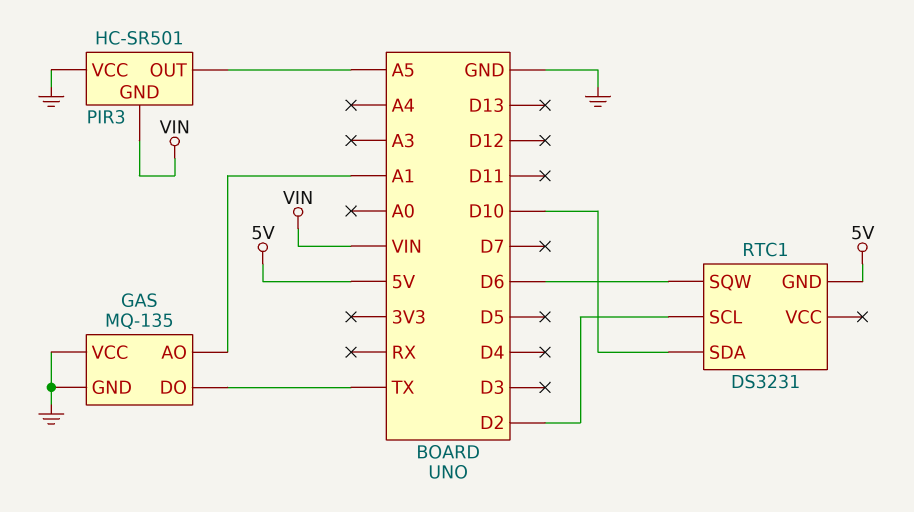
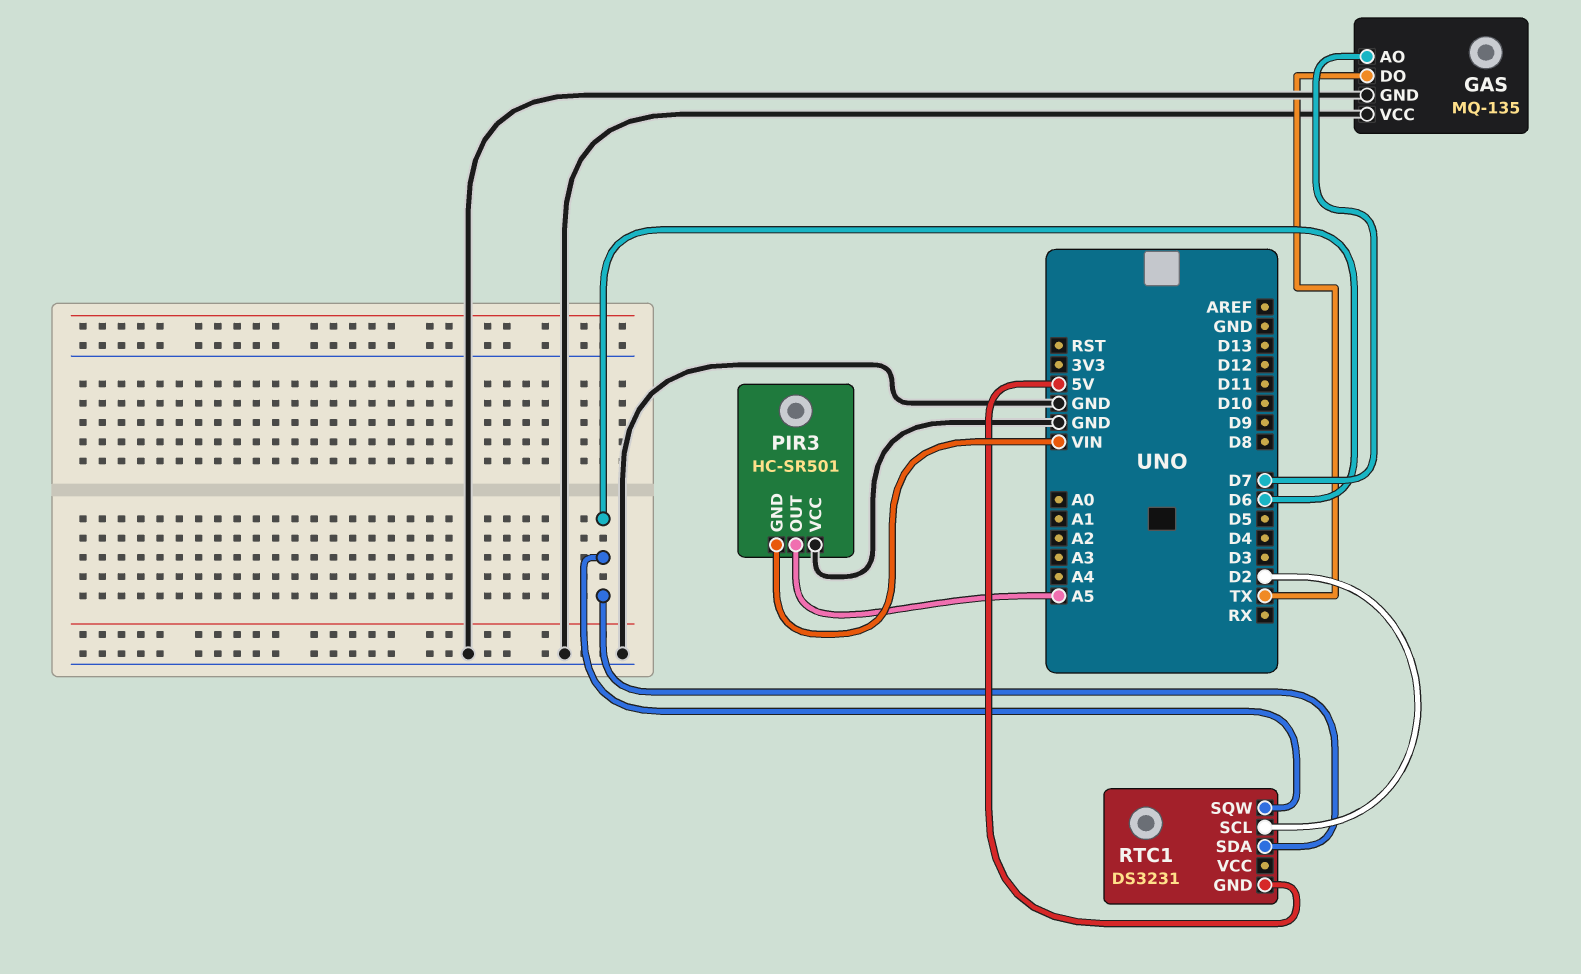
GAS pin AO: A1 -> D7
RTC1 pin SDA: D10 -> D6

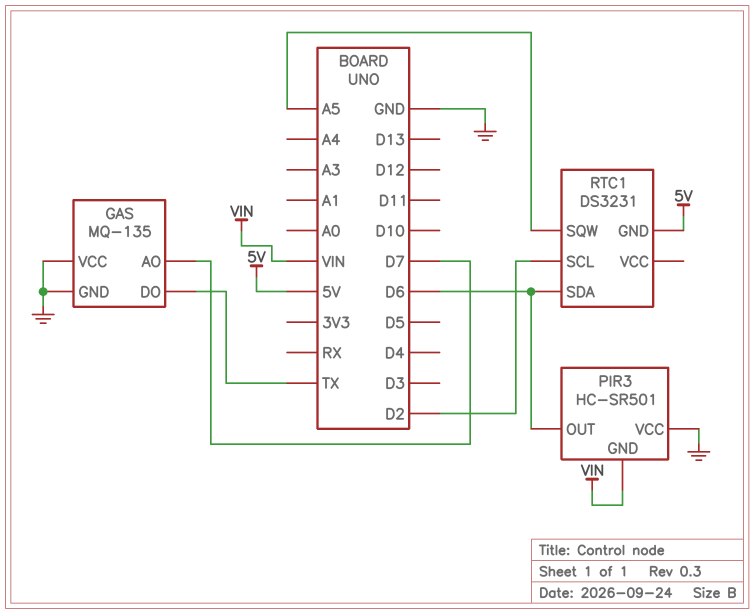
PIR3 pin OUT: A5 -> D6
RTC1 pin SQW: D6 -> A5

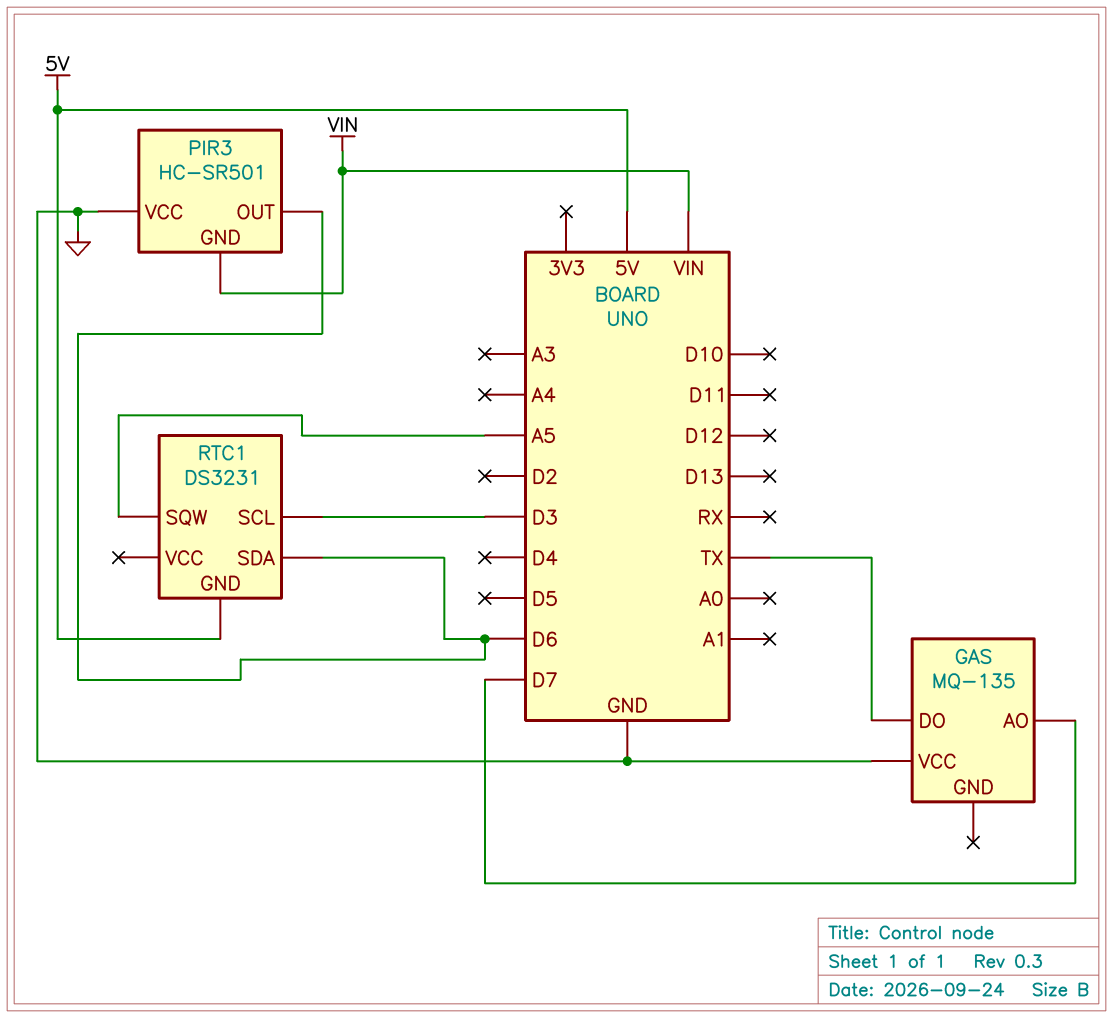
GAS pin GND: GND -> none
RTC1 pin SCL: D2 -> D3

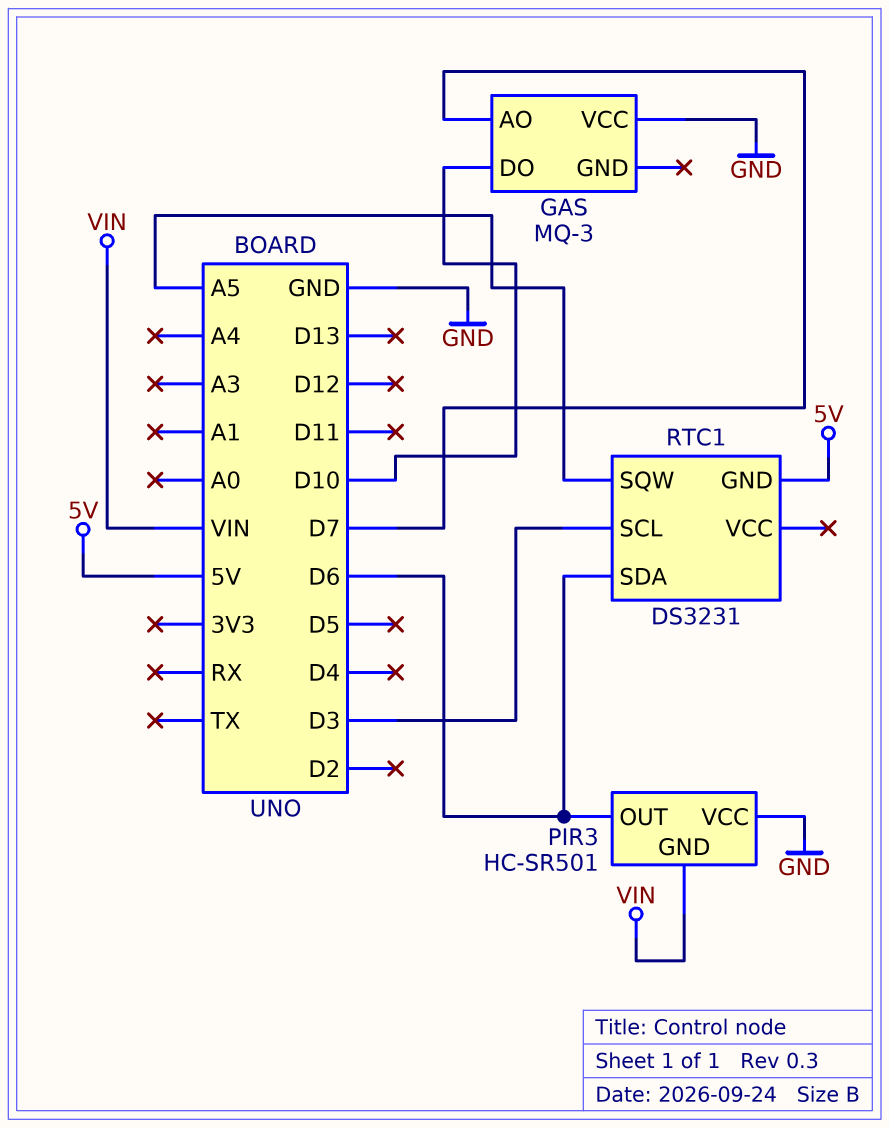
GAS: MQ-135 -> MQ-3
GAS pin DO: TX -> D10

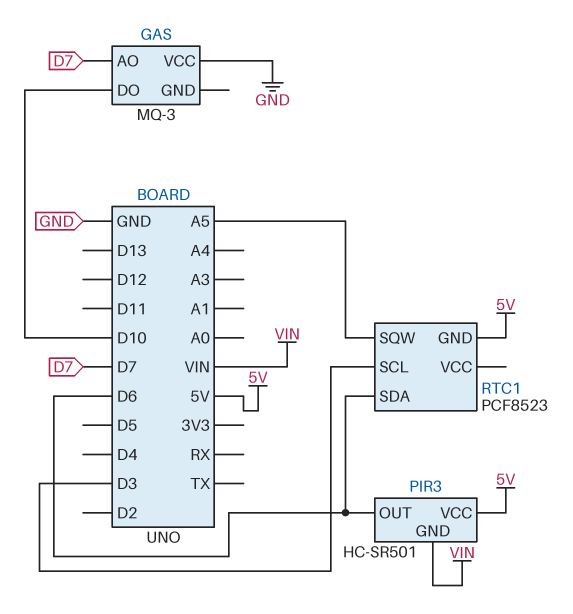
PIR3 pin VCC: GND -> 5V
RTC1: DS3231 -> PCF8523

